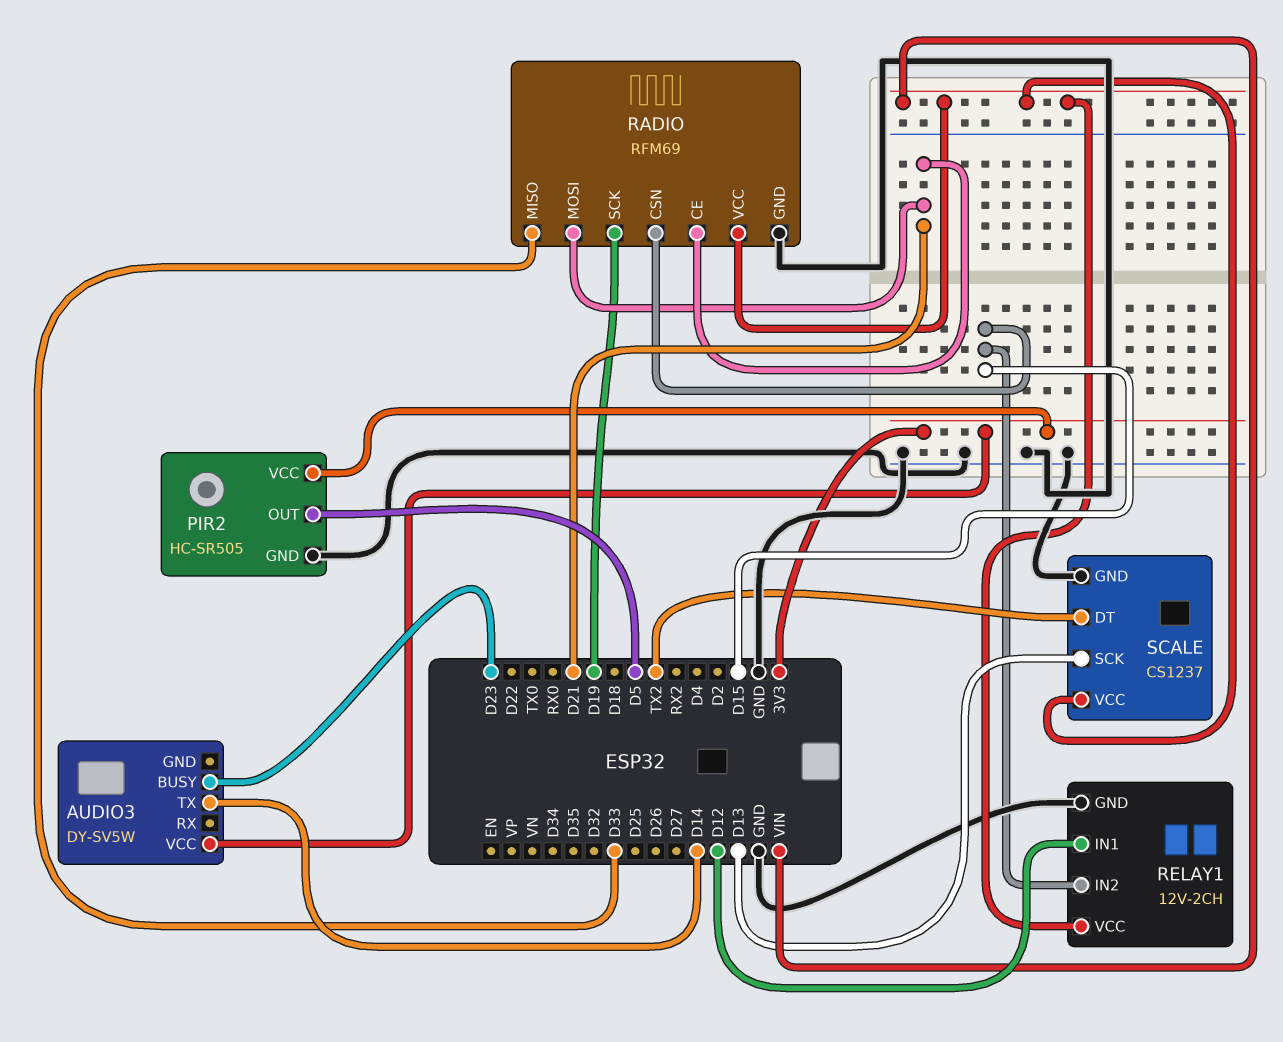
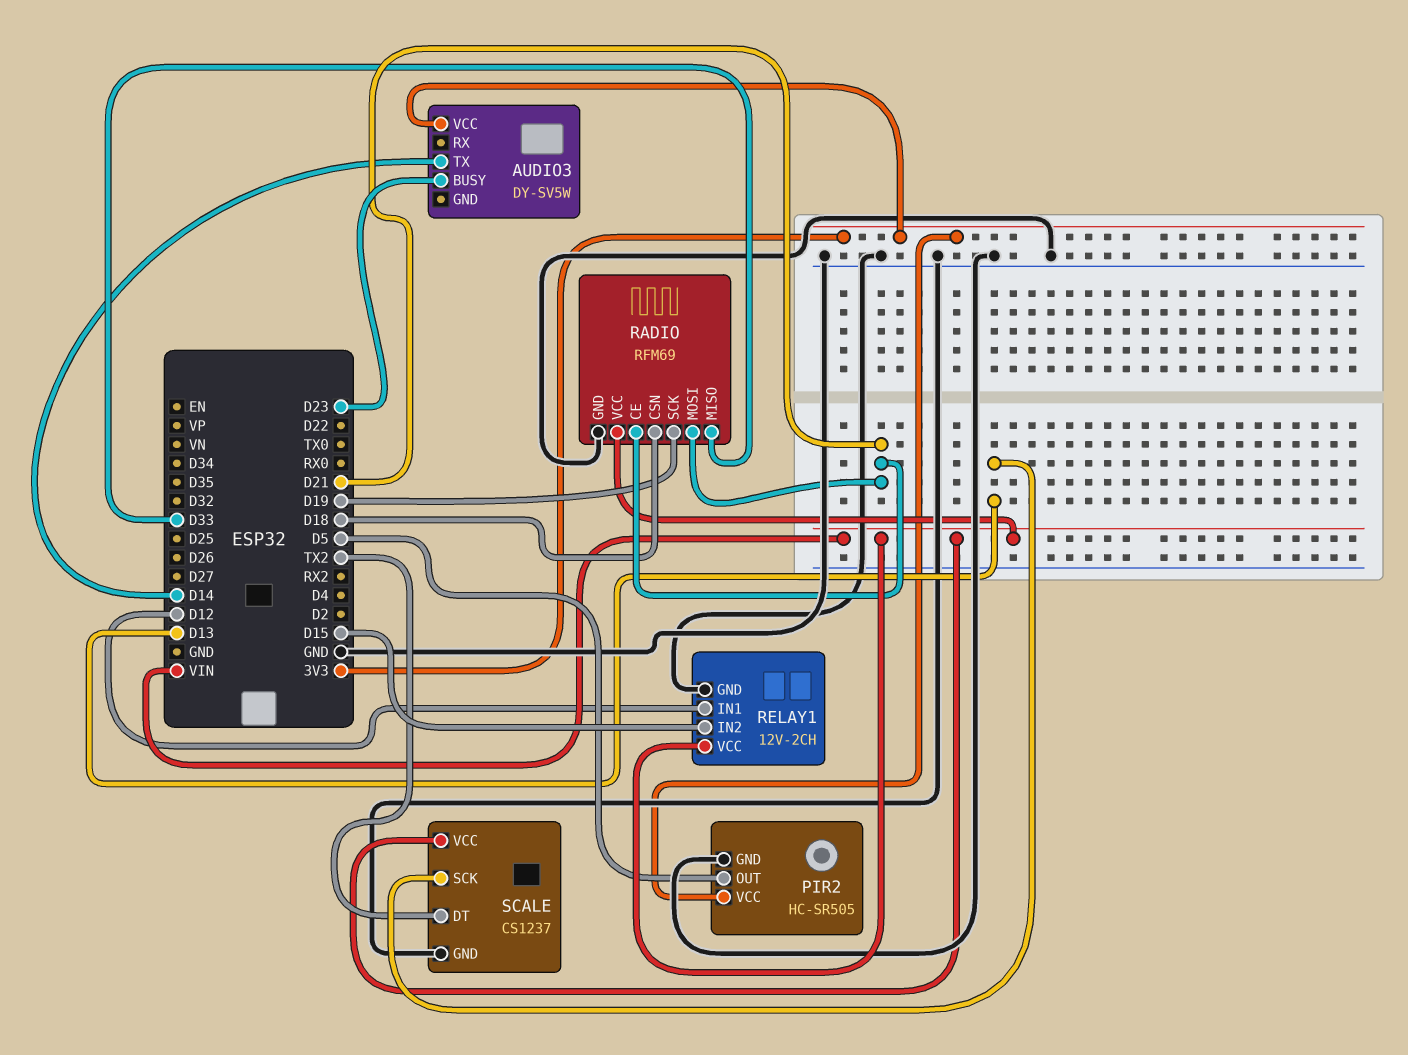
RADIO pin CSN: D15 -> D18

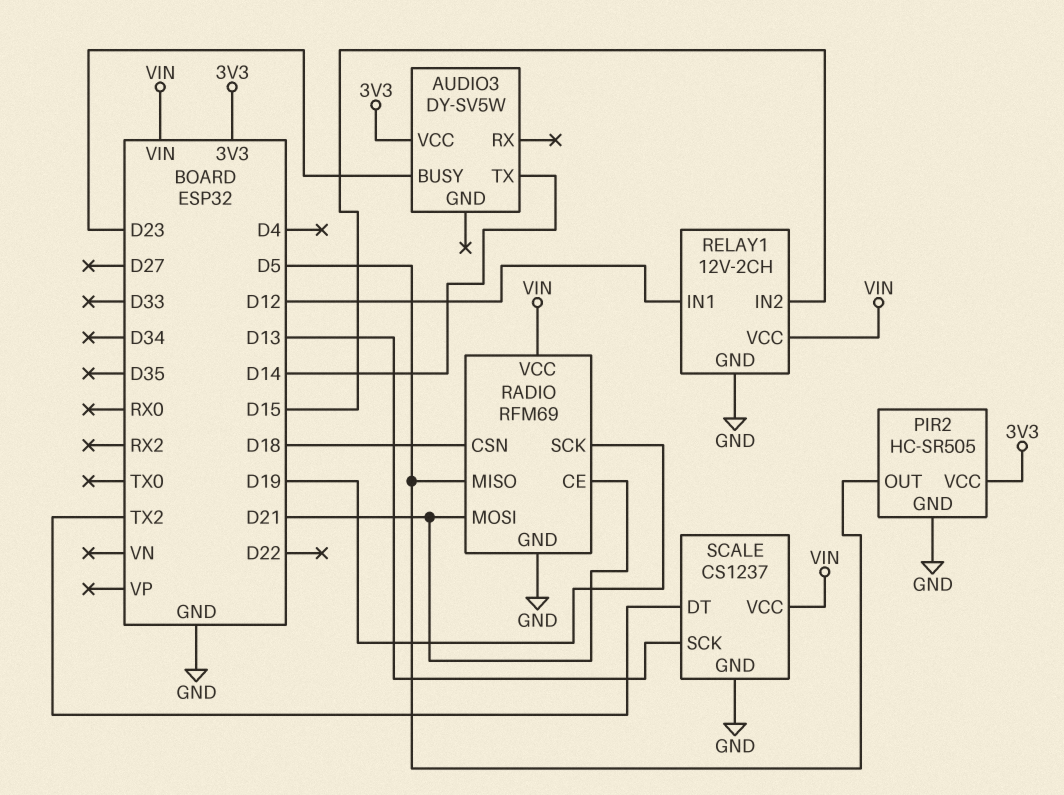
RADIO pin MISO: D33 -> D5

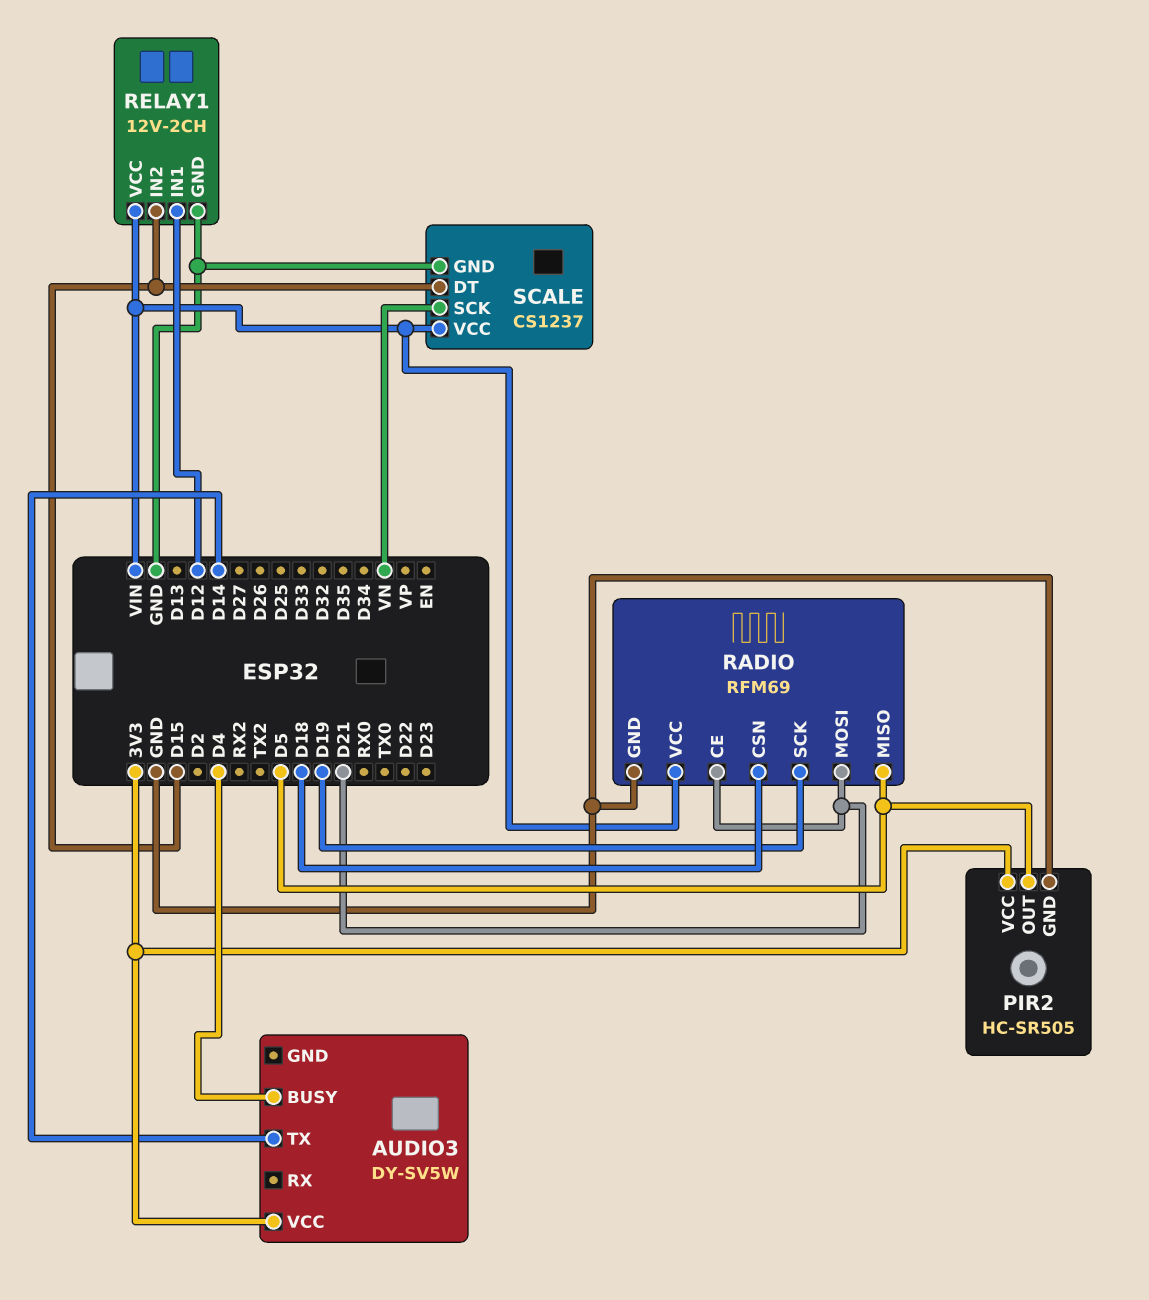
AUDIO3 pin BUSY: D23 -> D4
SCALE pin DT: TX2 -> D15
SCALE pin SCK: D13 -> VN

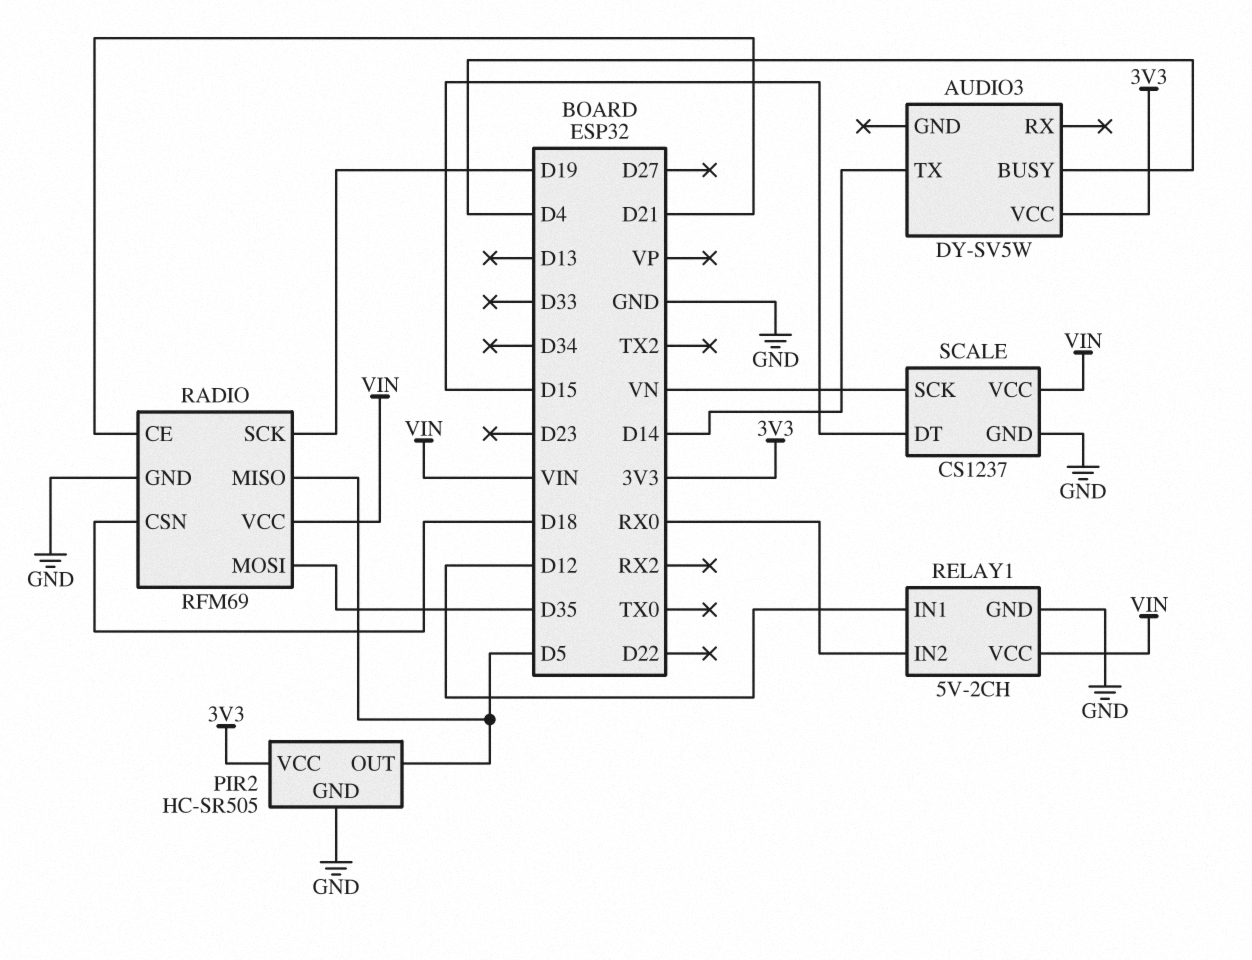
RADIO pin MOSI: D21 -> D35
RELAY1: 12V-2CH -> 5V-2CH
RELAY1 pin IN2: D15 -> RX0

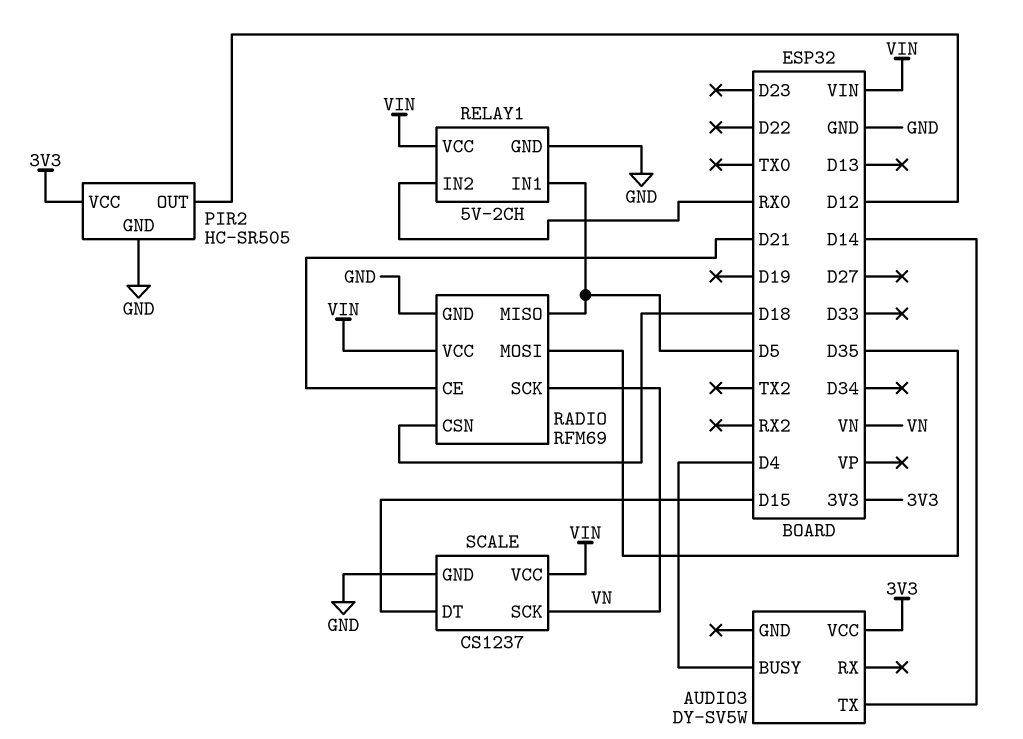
PIR2 pin OUT: D5 -> D12
RADIO pin SCK: D19 -> VN
RELAY1 pin IN1: D12 -> D5

